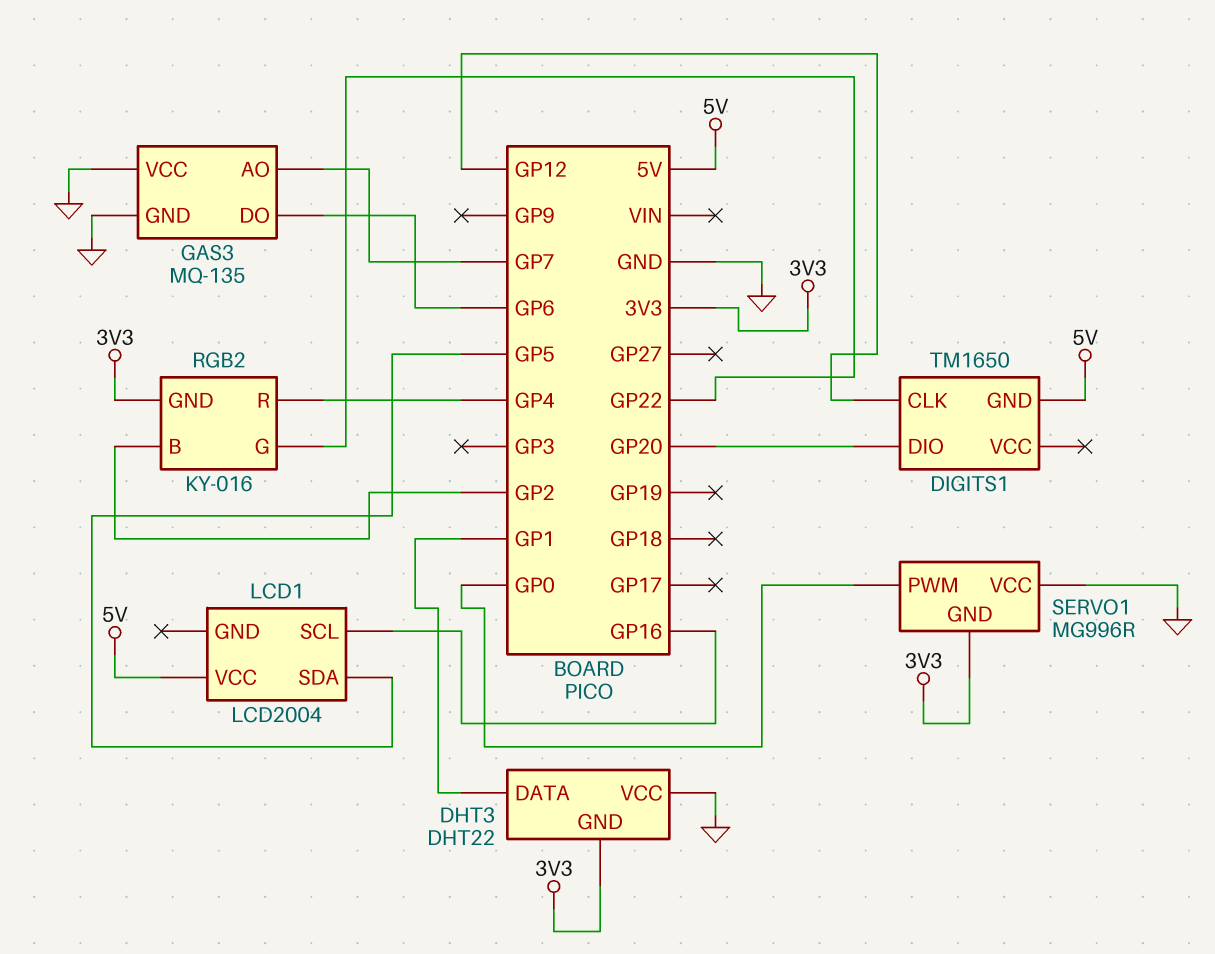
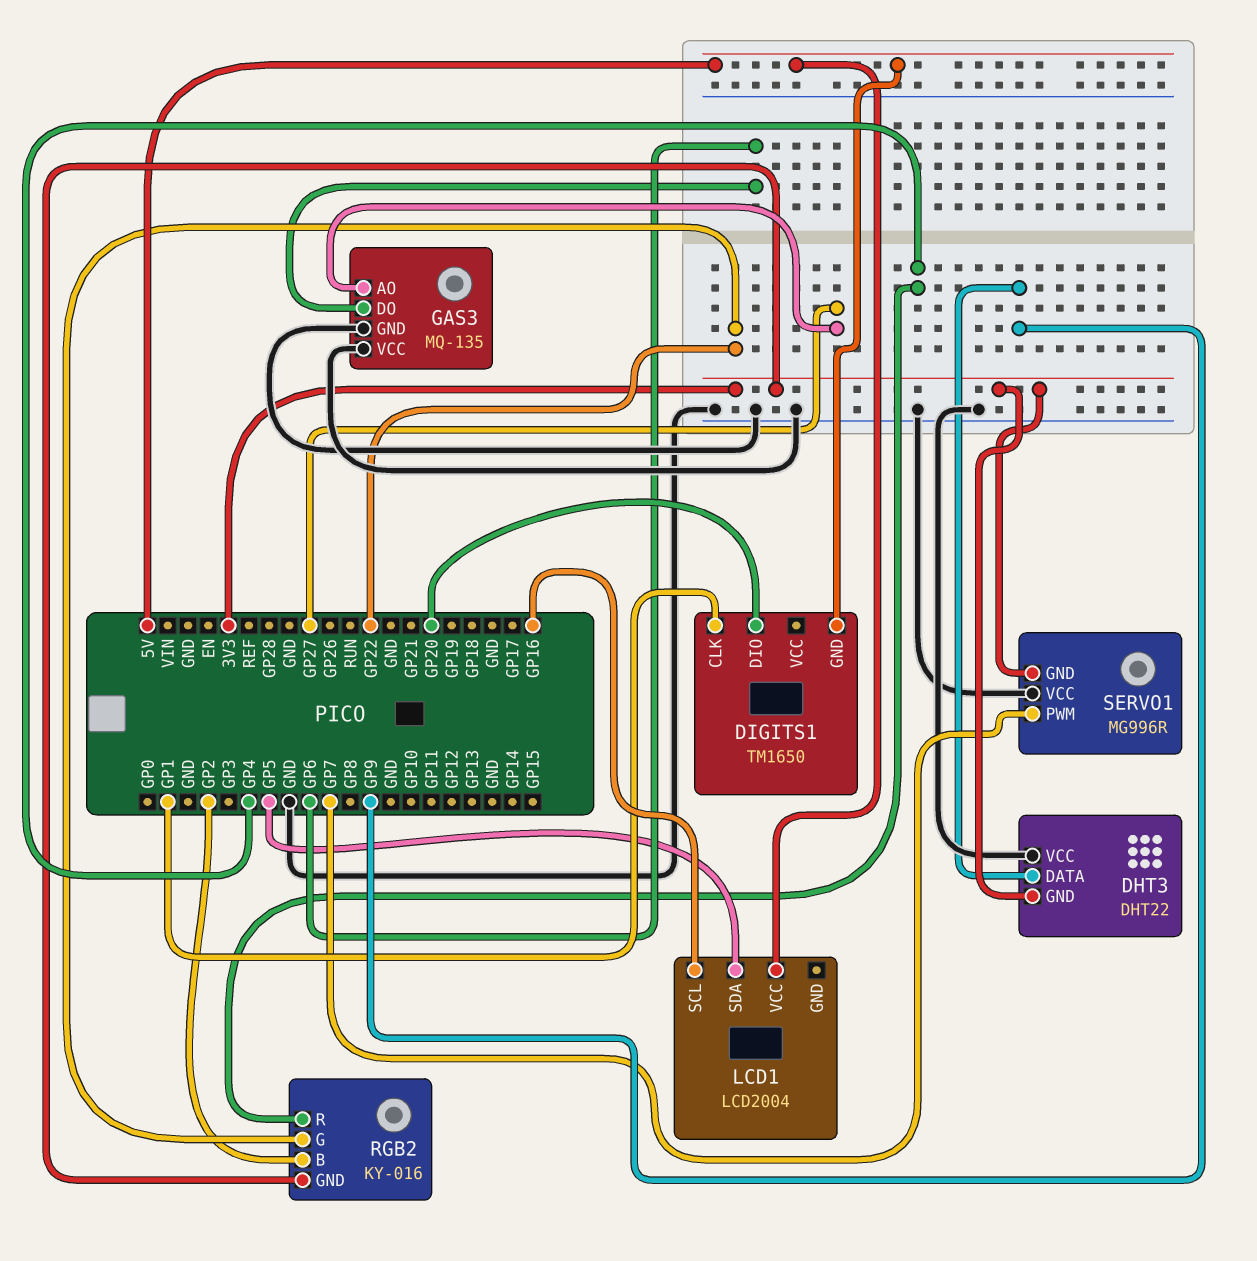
DHT3 pin DATA: GP1 -> GP9
DIGITS1 pin CLK: GP12 -> GP1
GAS3 pin AO: GP7 -> GP27
SERVO1 pin PWM: GP0 -> GP7

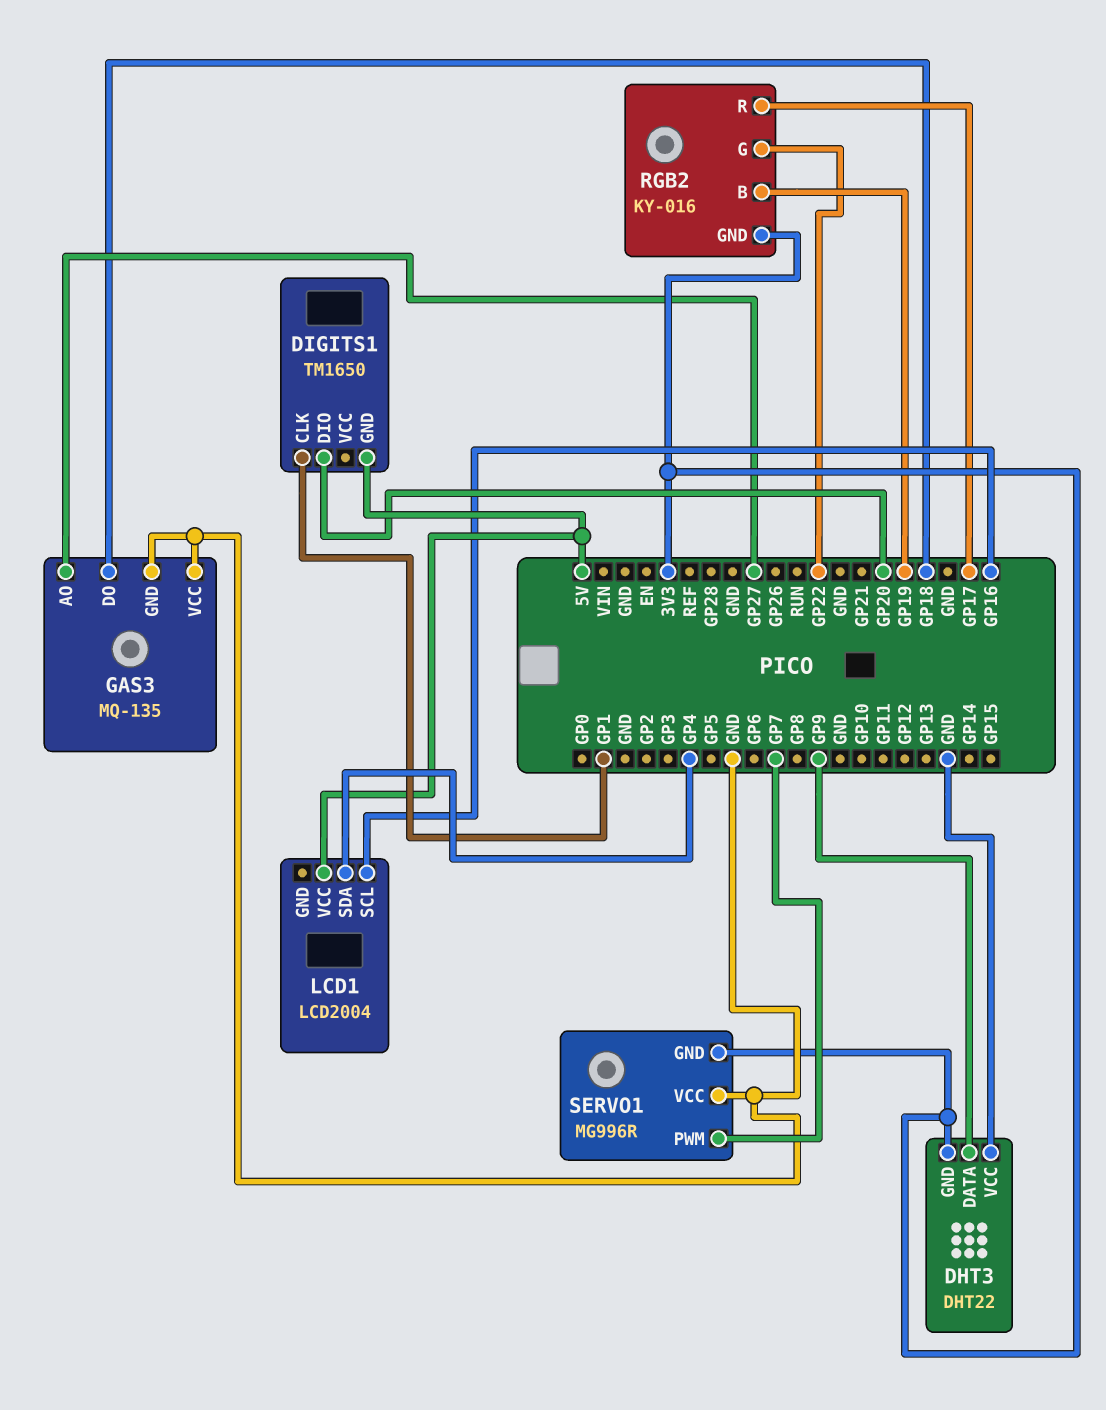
GAS3 pin DO: GP6 -> GP18
LCD1 pin SDA: GP5 -> GP4
RGB2 pin B: GP2 -> GP19
RGB2 pin R: GP4 -> GP17

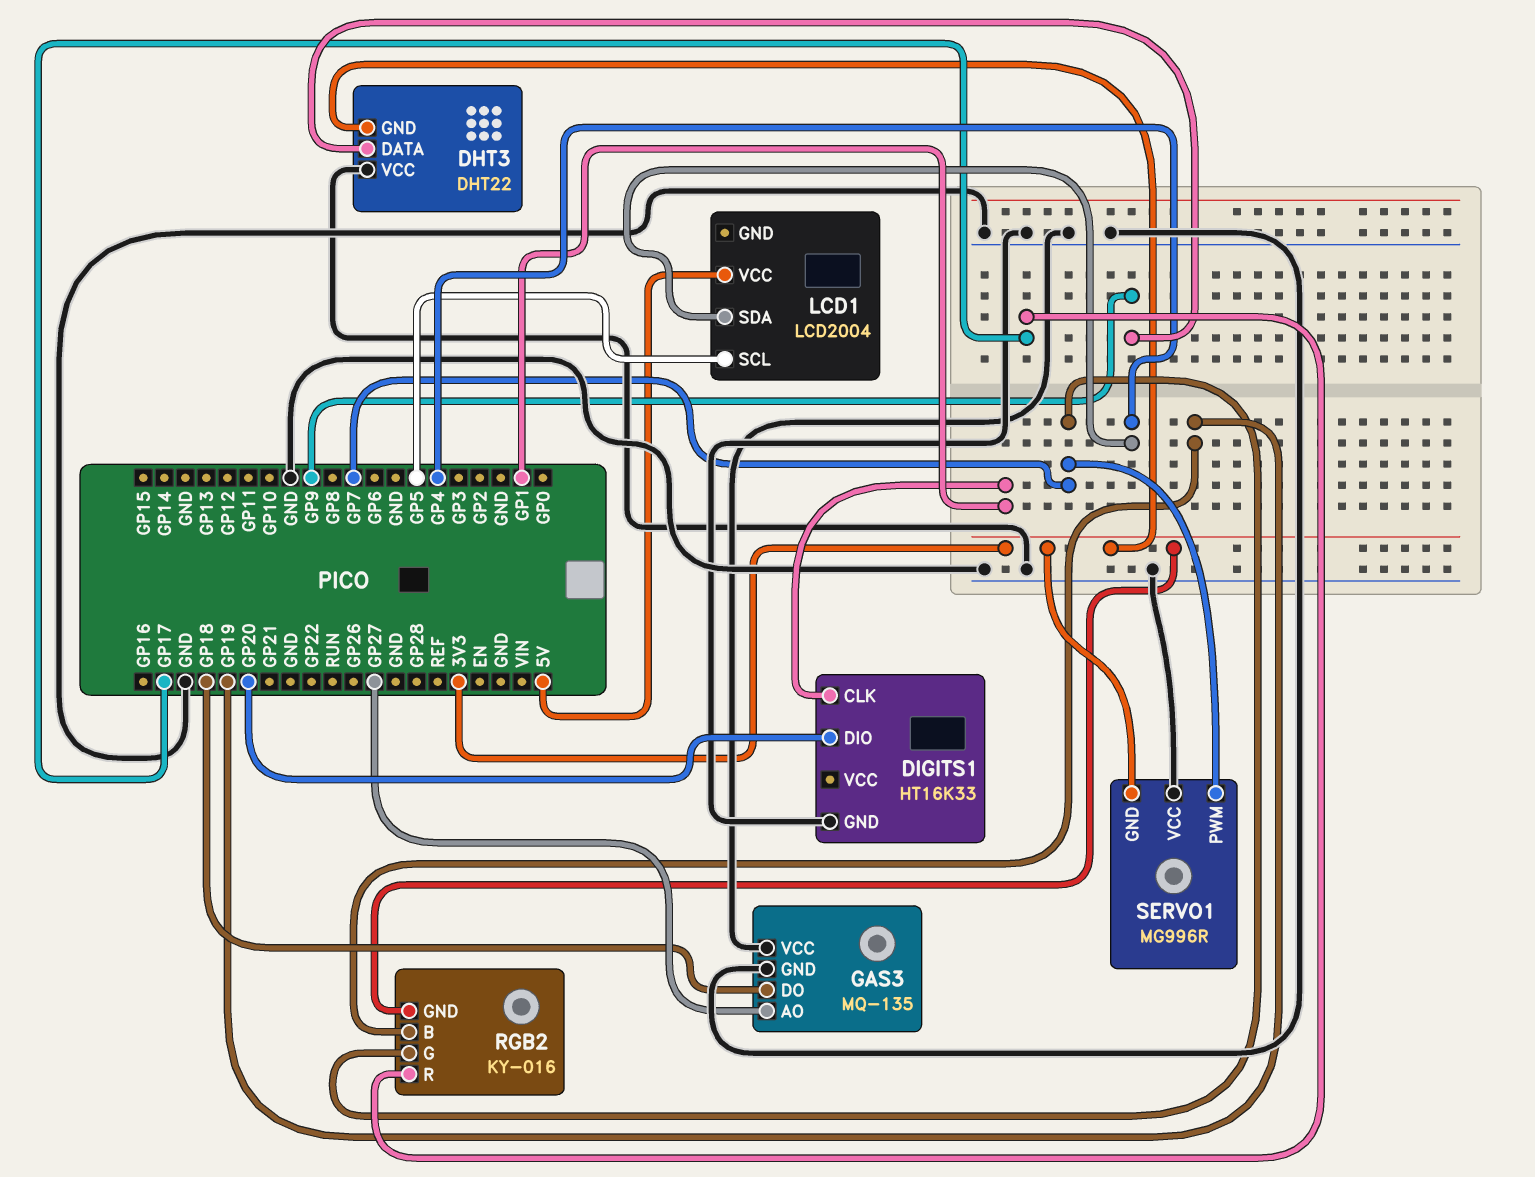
DIGITS1: TM1650 -> HT16K33
DIGITS1 pin GND: 5V -> GND
LCD1 pin SCL: GP16 -> GP5
RGB2 pin G: GP22 -> GP7

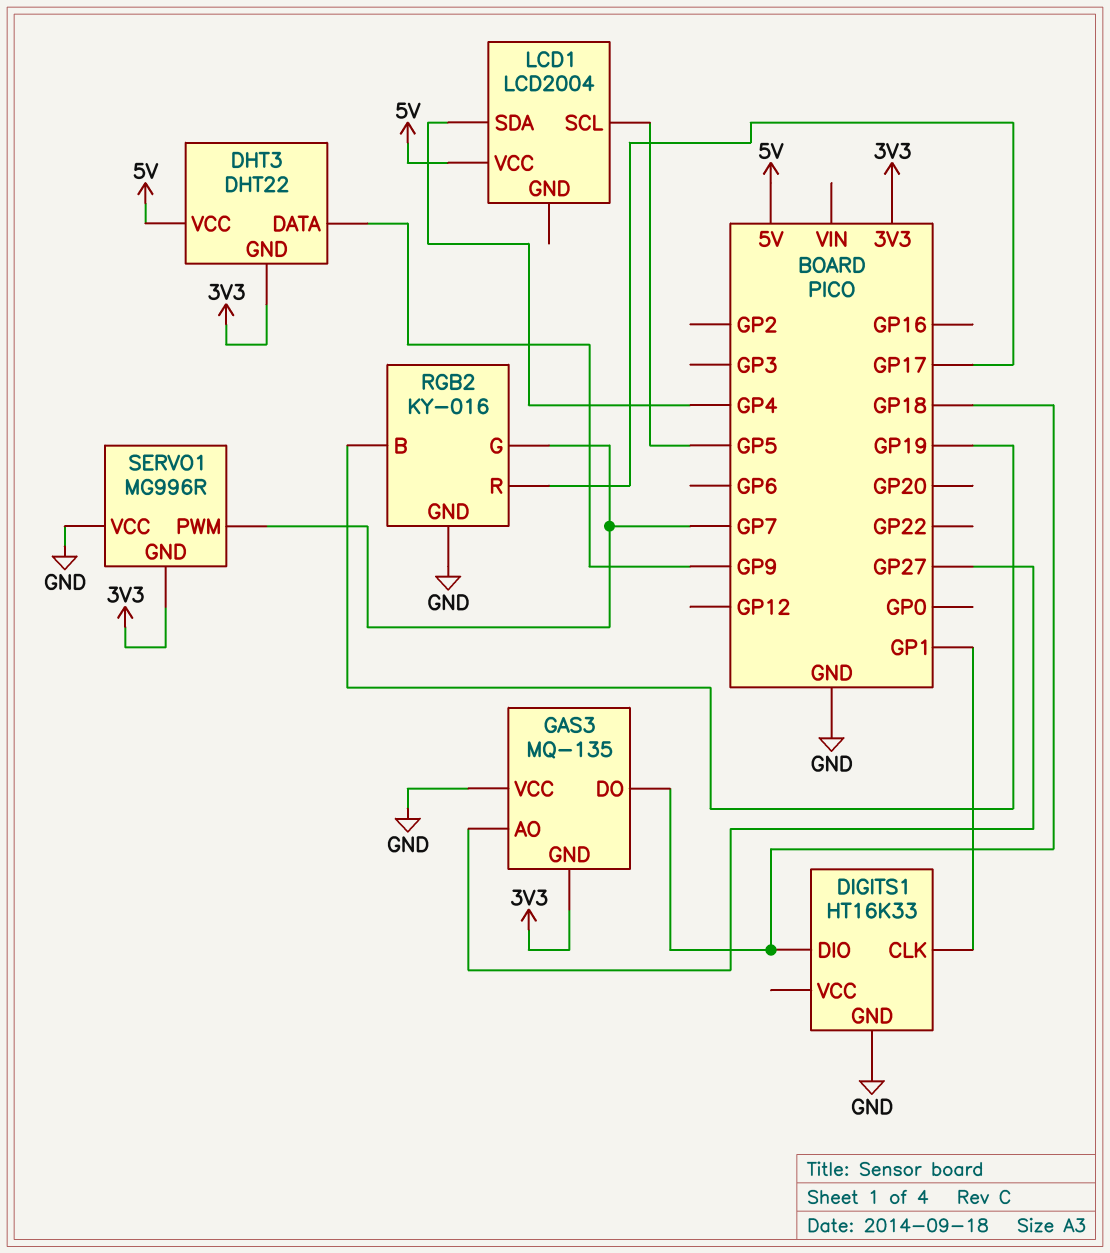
DHT3 pin VCC: GND -> 5V
DIGITS1 pin DIO: GP20 -> GP18
GAS3 pin GND: GND -> 3V3
RGB2 pin GND: 3V3 -> GND

